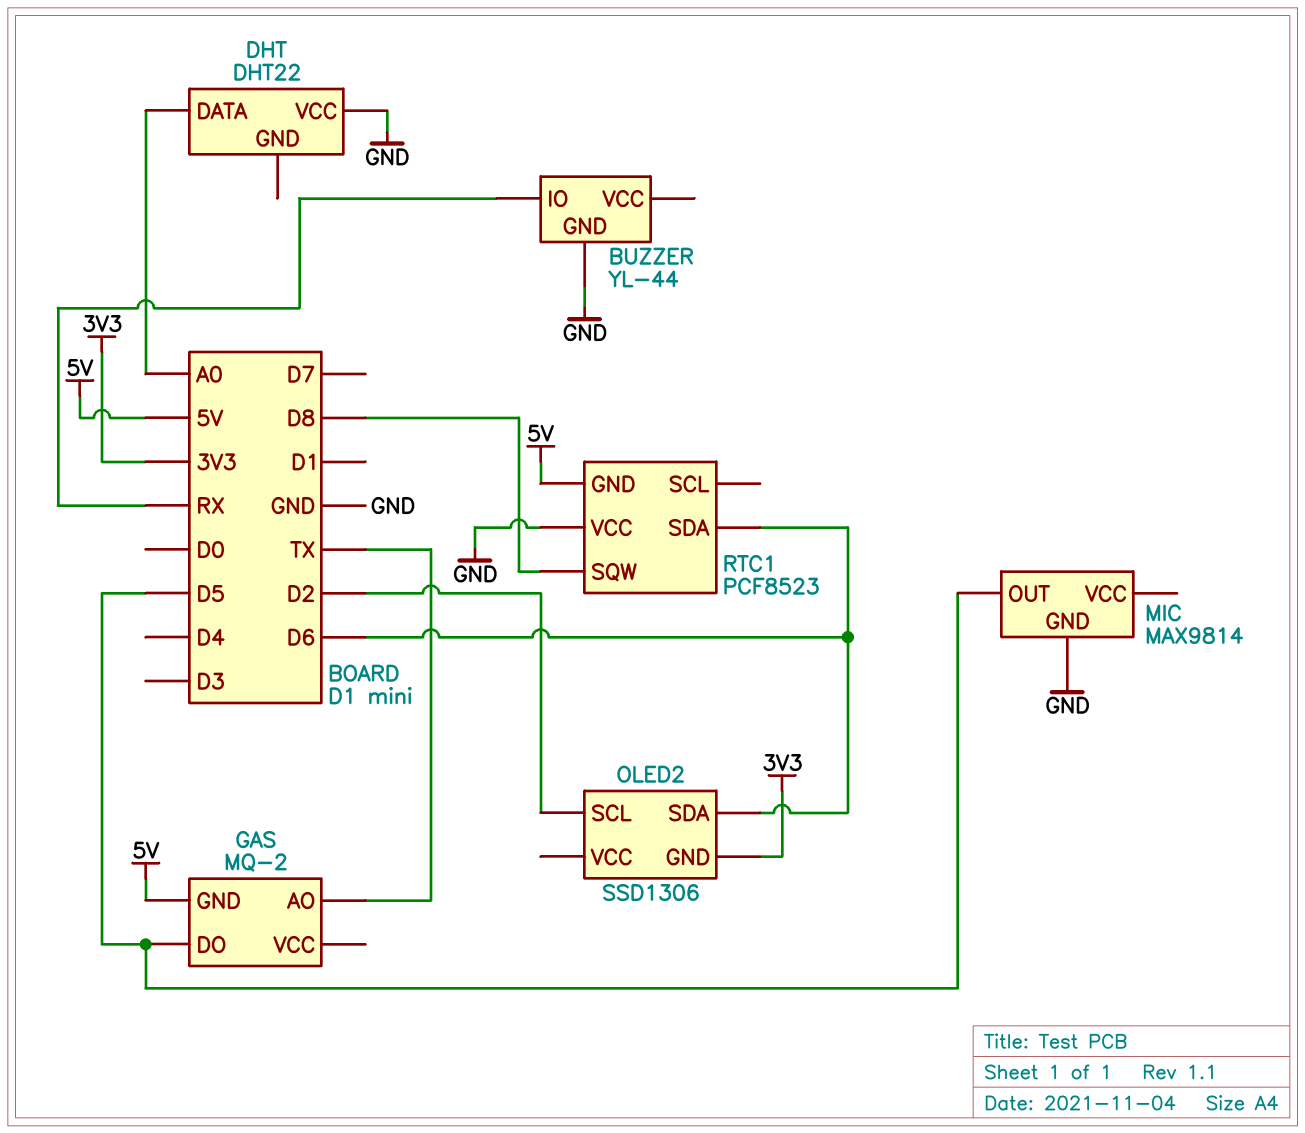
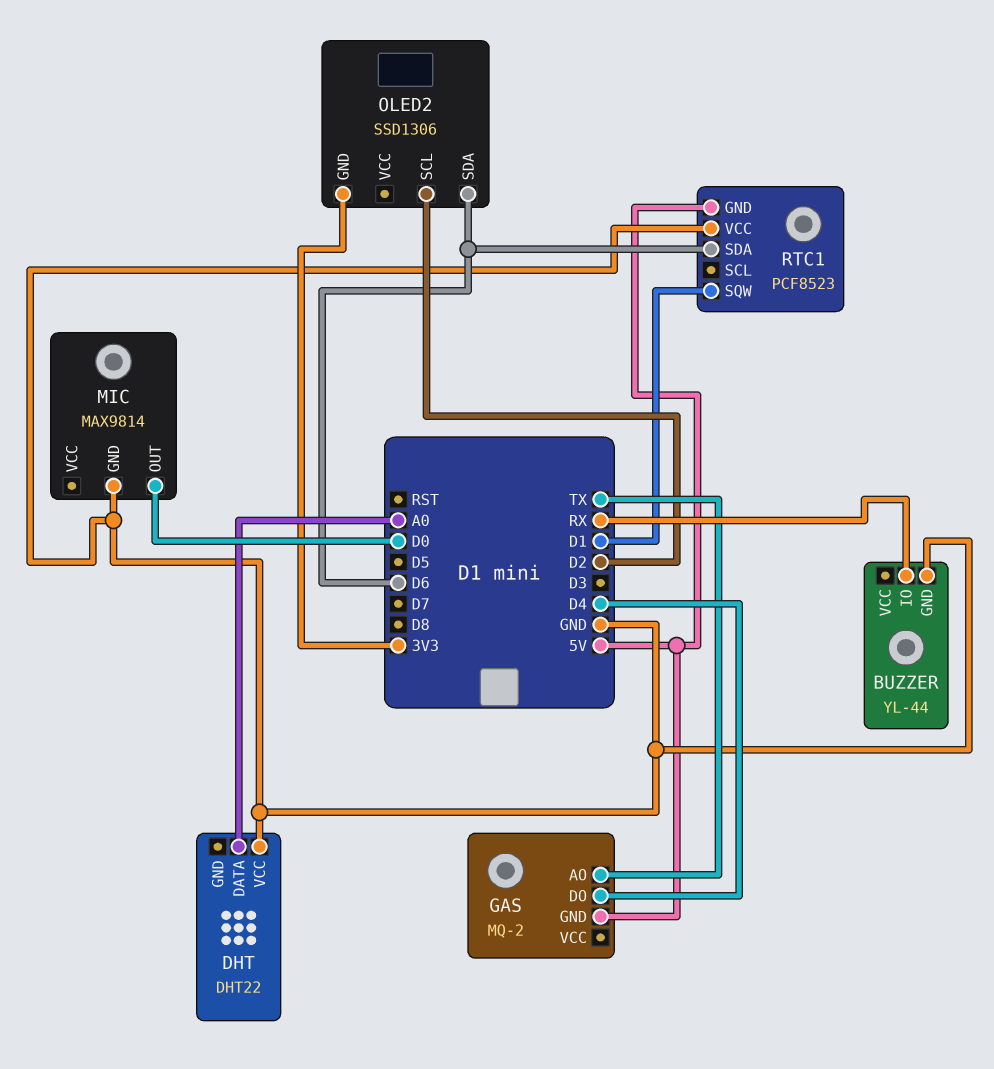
GAS pin DO: D5 -> D4
MIC pin OUT: D5 -> D0
RTC1 pin SQW: D8 -> D1

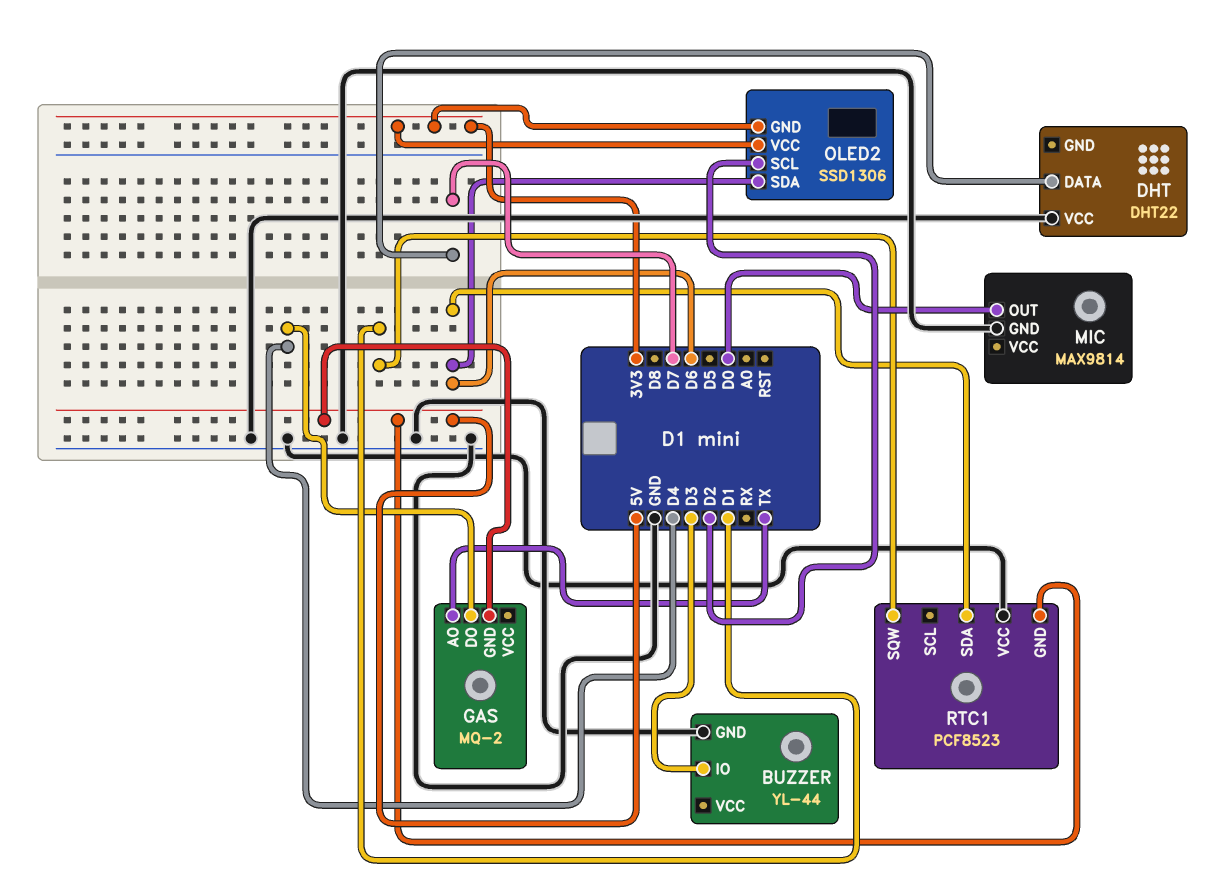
BUZZER pin IO: RX -> D3
DHT pin DATA: A0 -> D7
OLED2 pin VCC: none -> 3V3

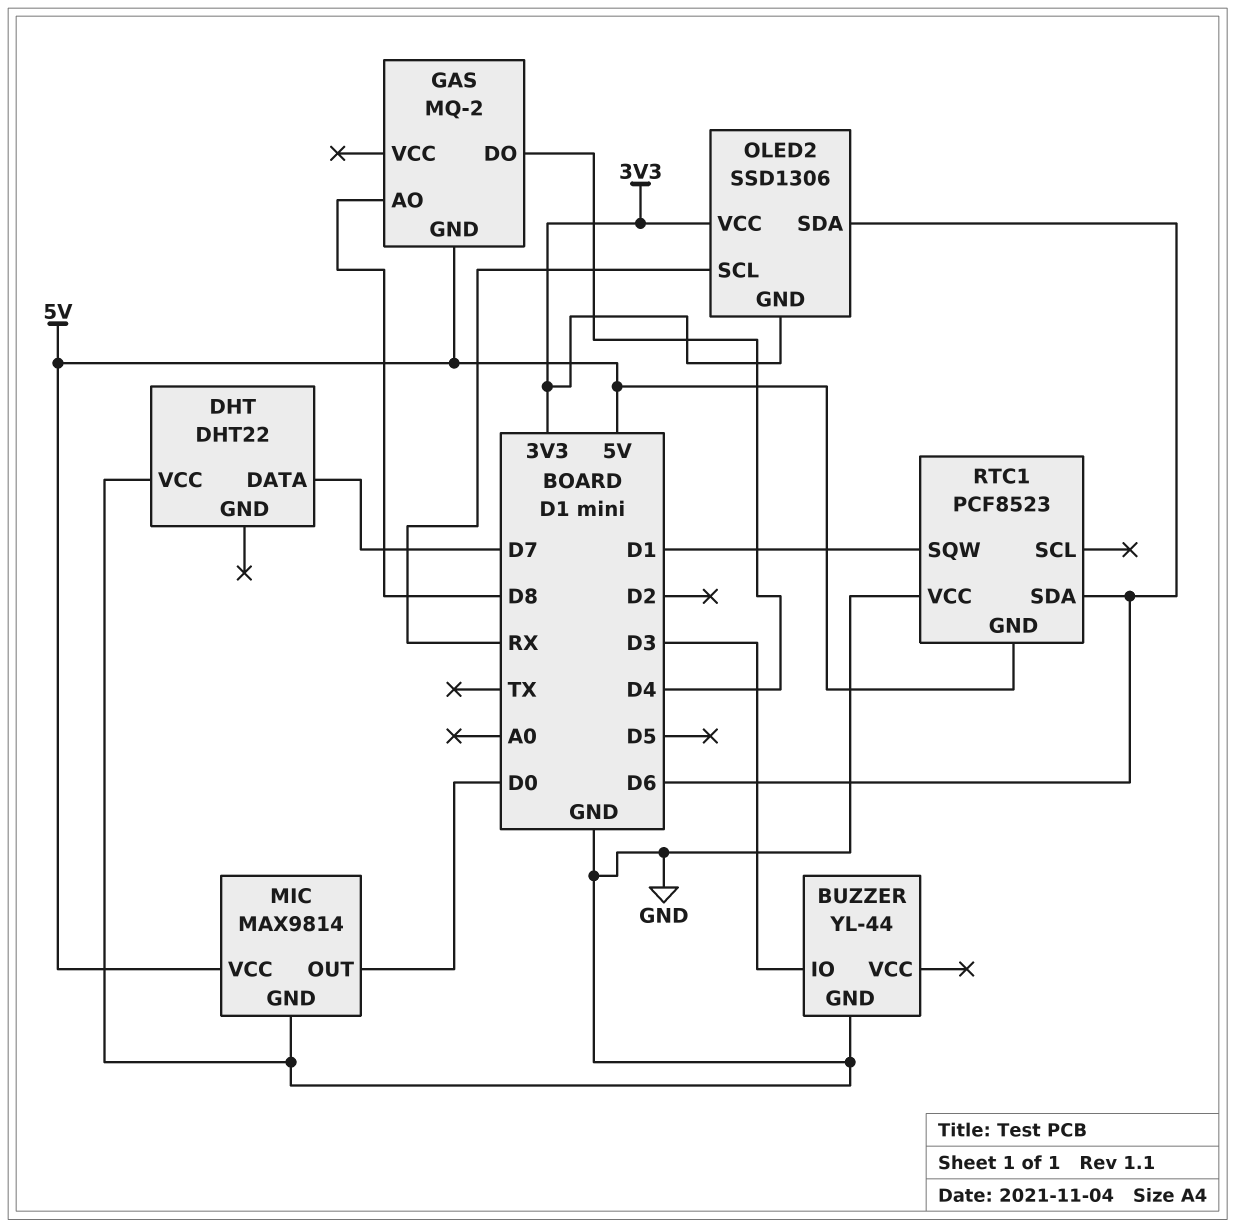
GAS pin AO: TX -> D8
MIC pin VCC: none -> 5V
OLED2 pin SCL: D2 -> RX

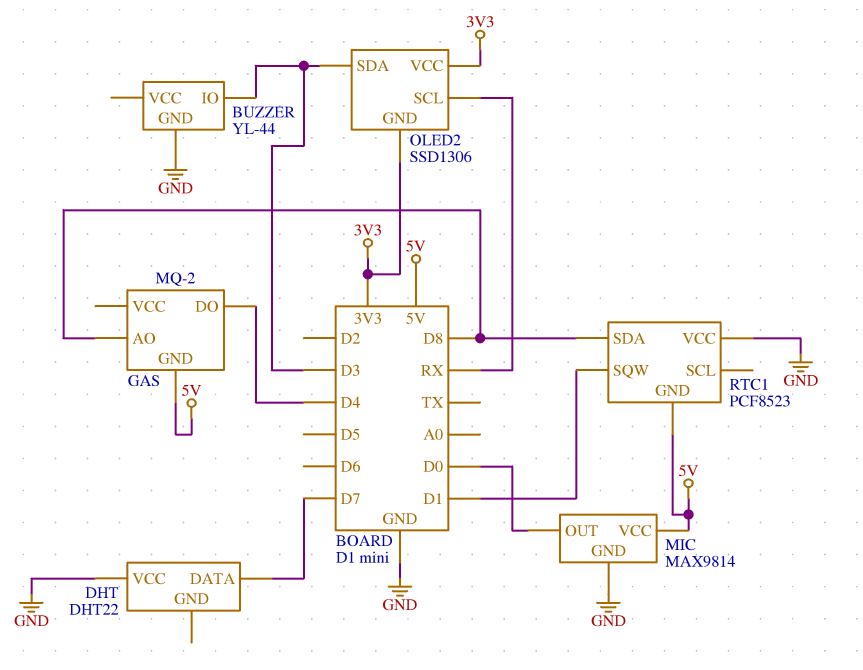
OLED2 pin SDA: D6 -> D3
RTC1 pin SDA: D6 -> D8

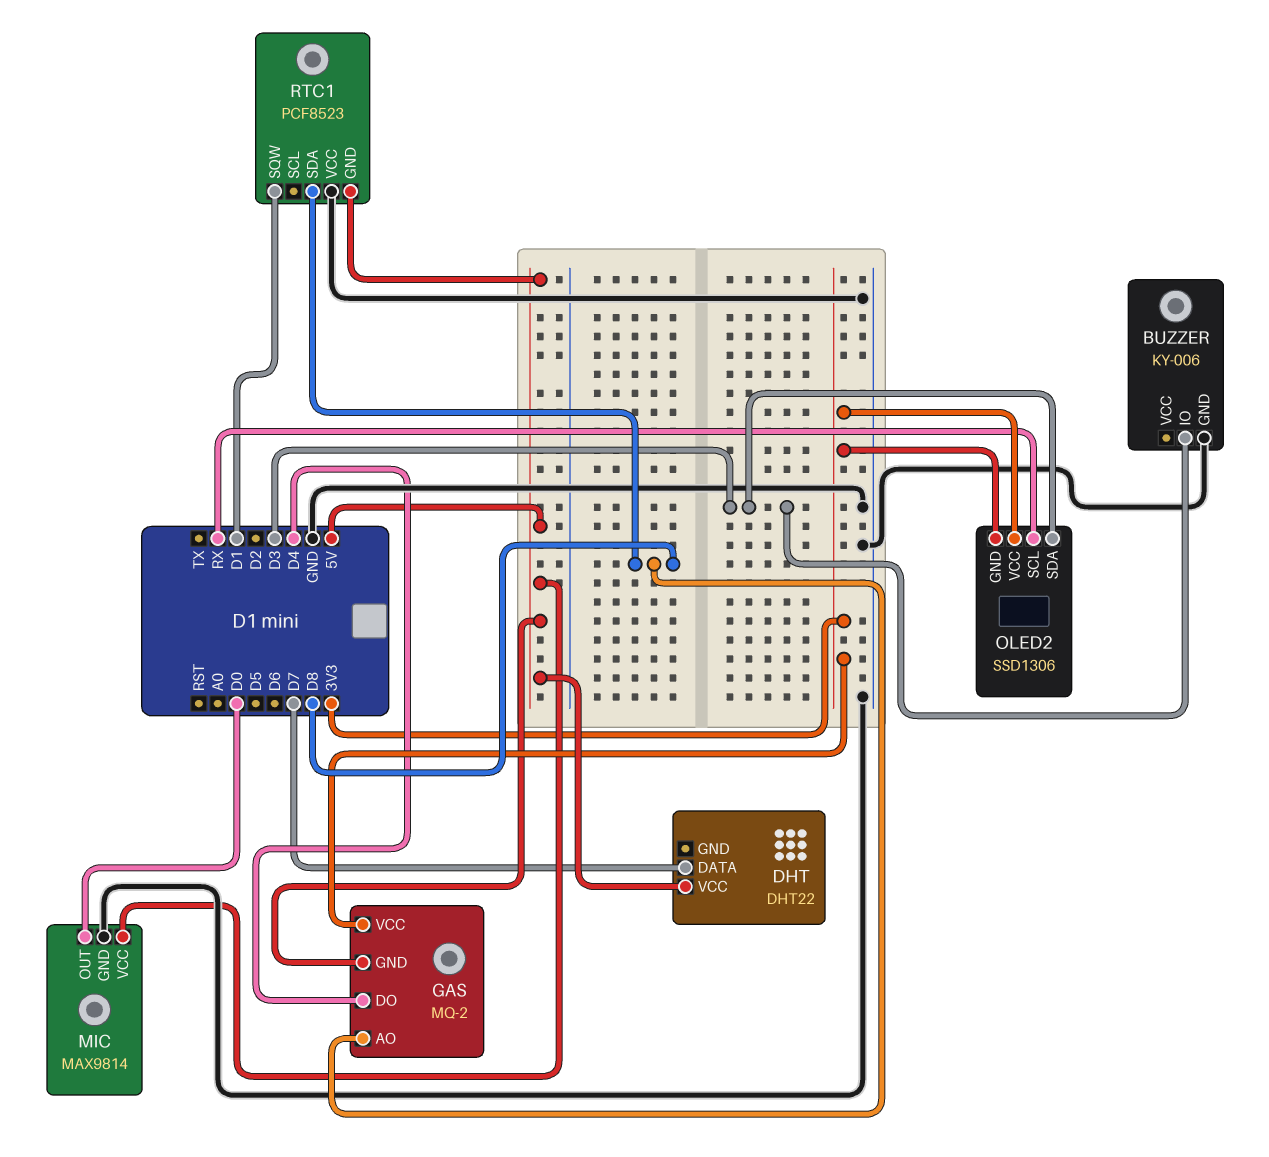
BUZZER: YL-44 -> KY-006
DHT pin VCC: GND -> 5V
GAS pin VCC: none -> 3V3

